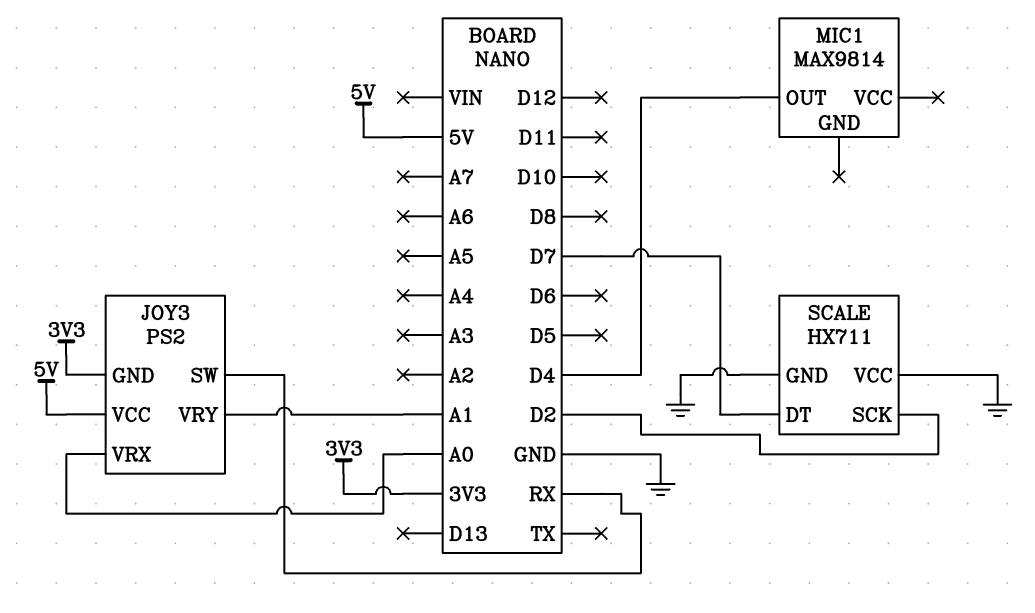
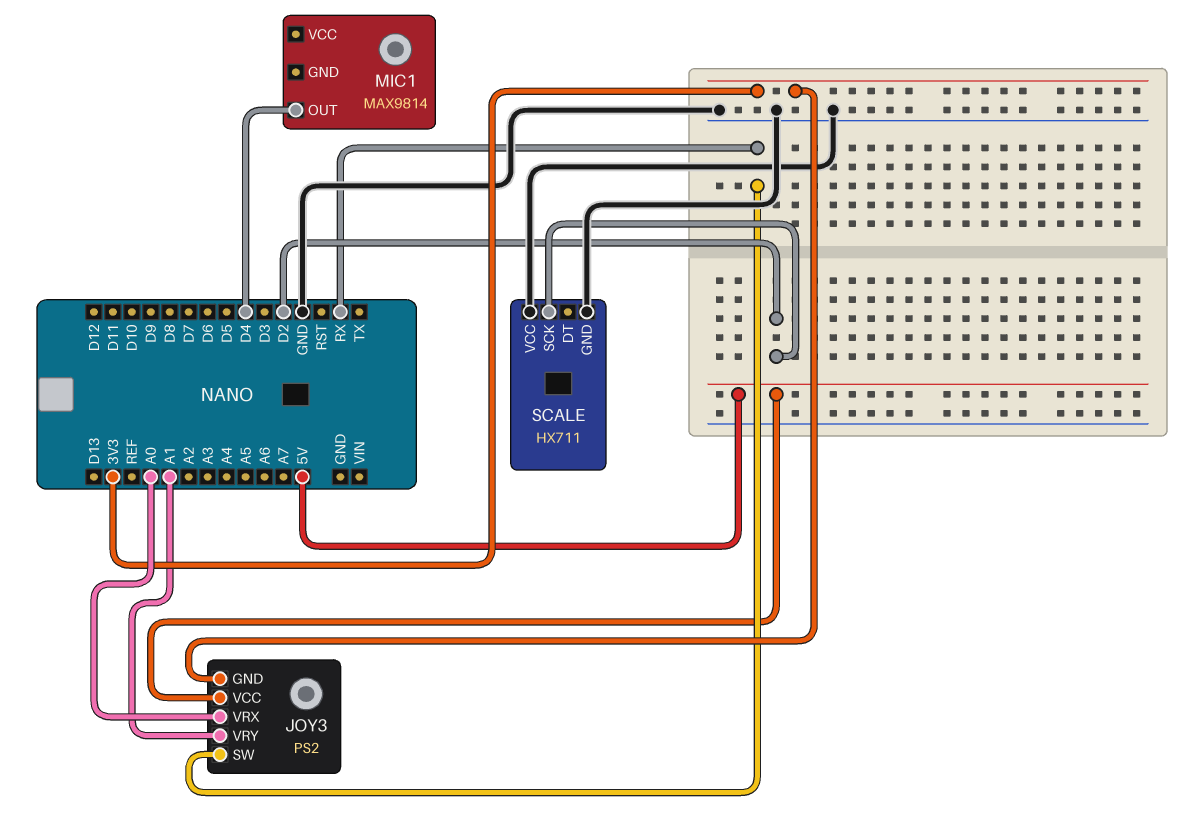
SCALE pin DT: D7 -> none

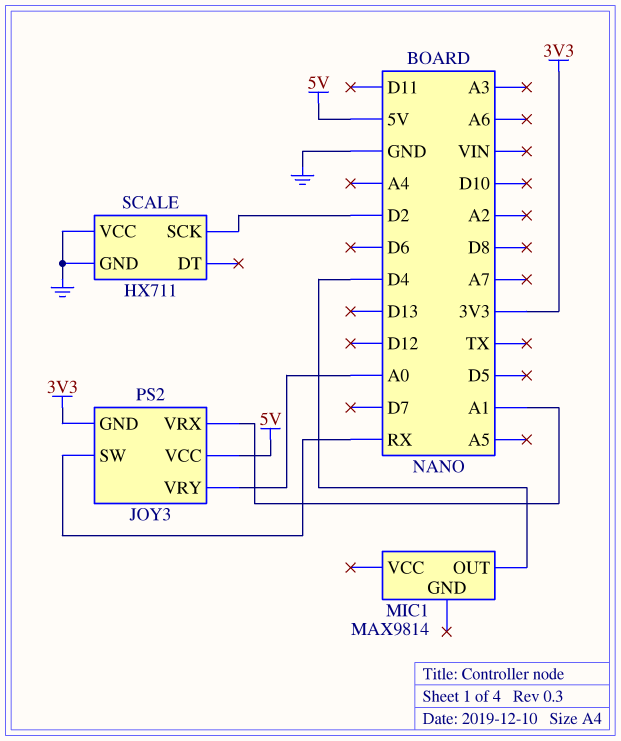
JOY3 pin VRX: A0 -> A1
JOY3 pin VRY: A1 -> A0

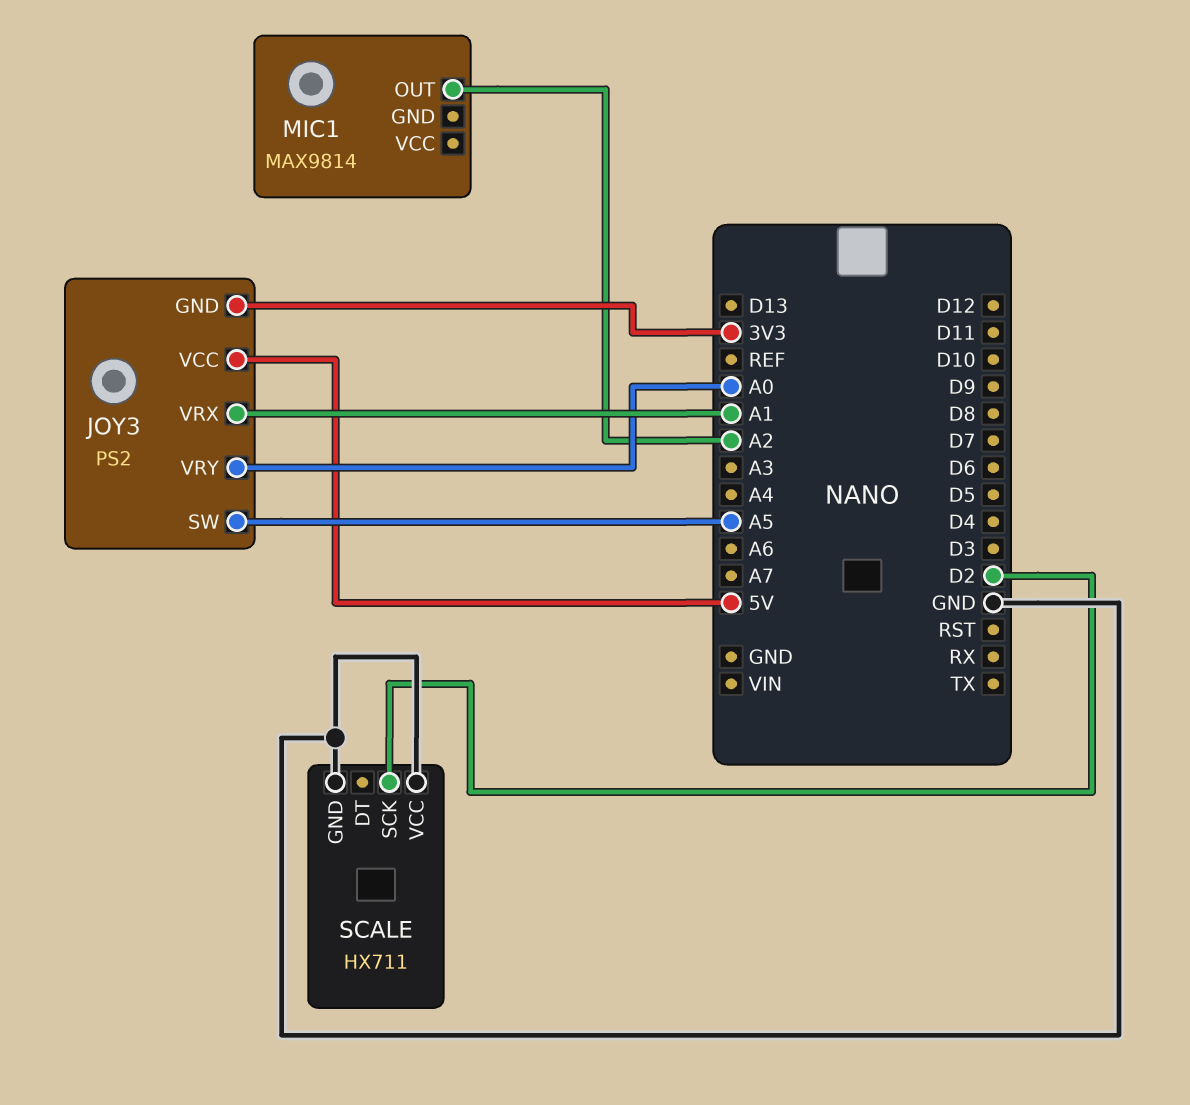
JOY3 pin SW: RX -> A5
MIC1 pin OUT: D4 -> A2

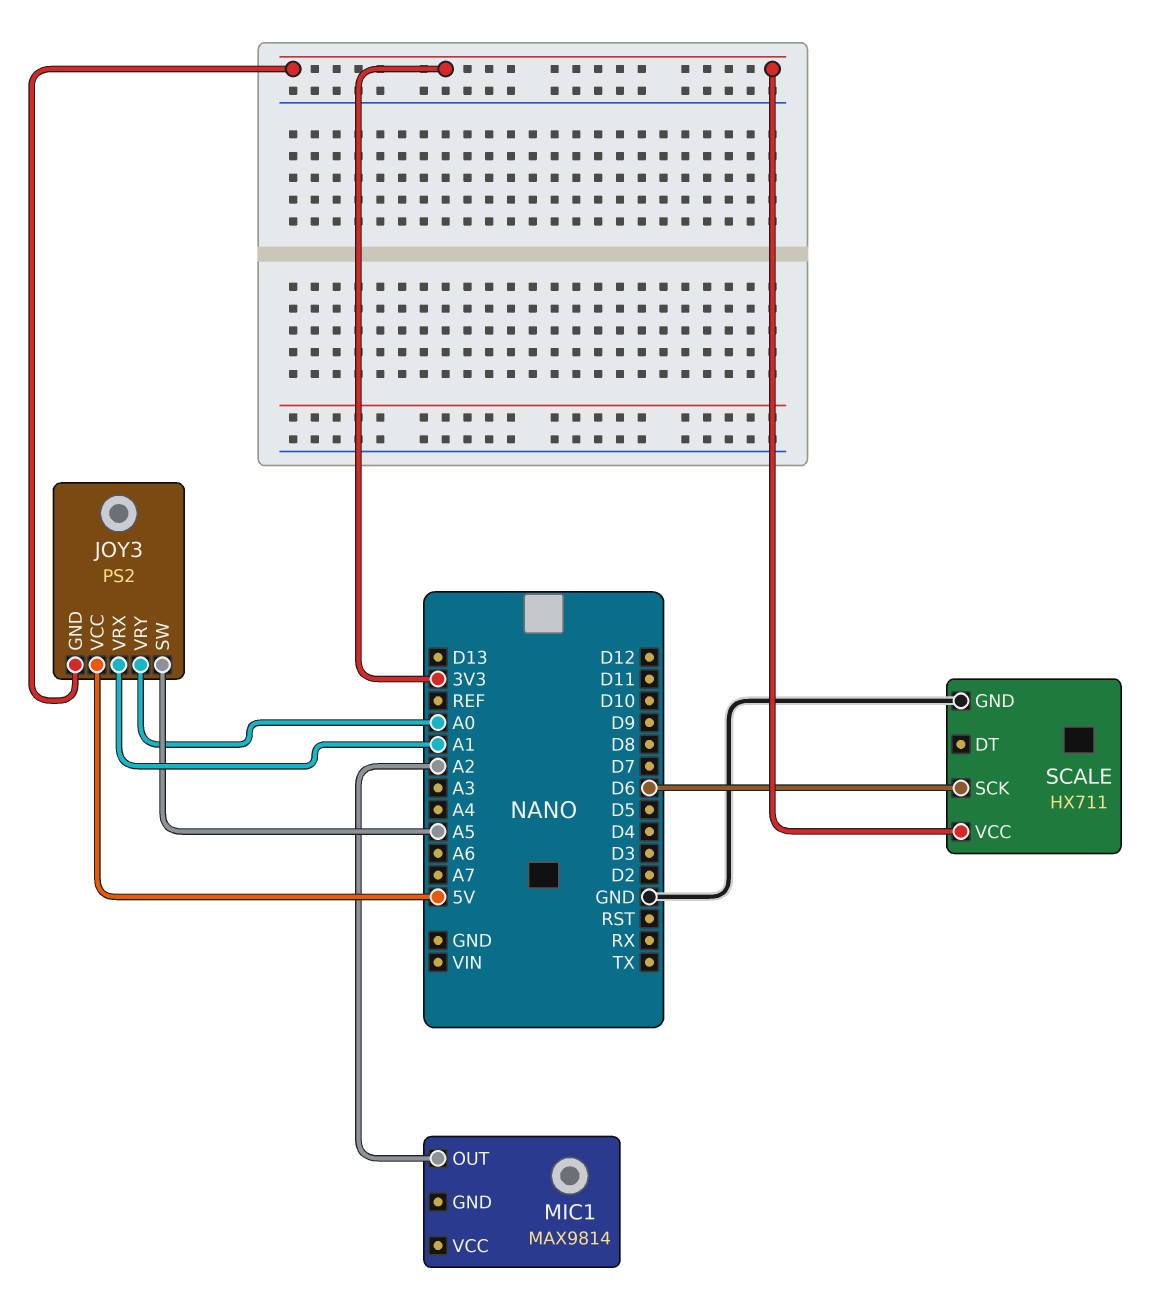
SCALE pin SCK: D2 -> D6
SCALE pin VCC: GND -> 3V3

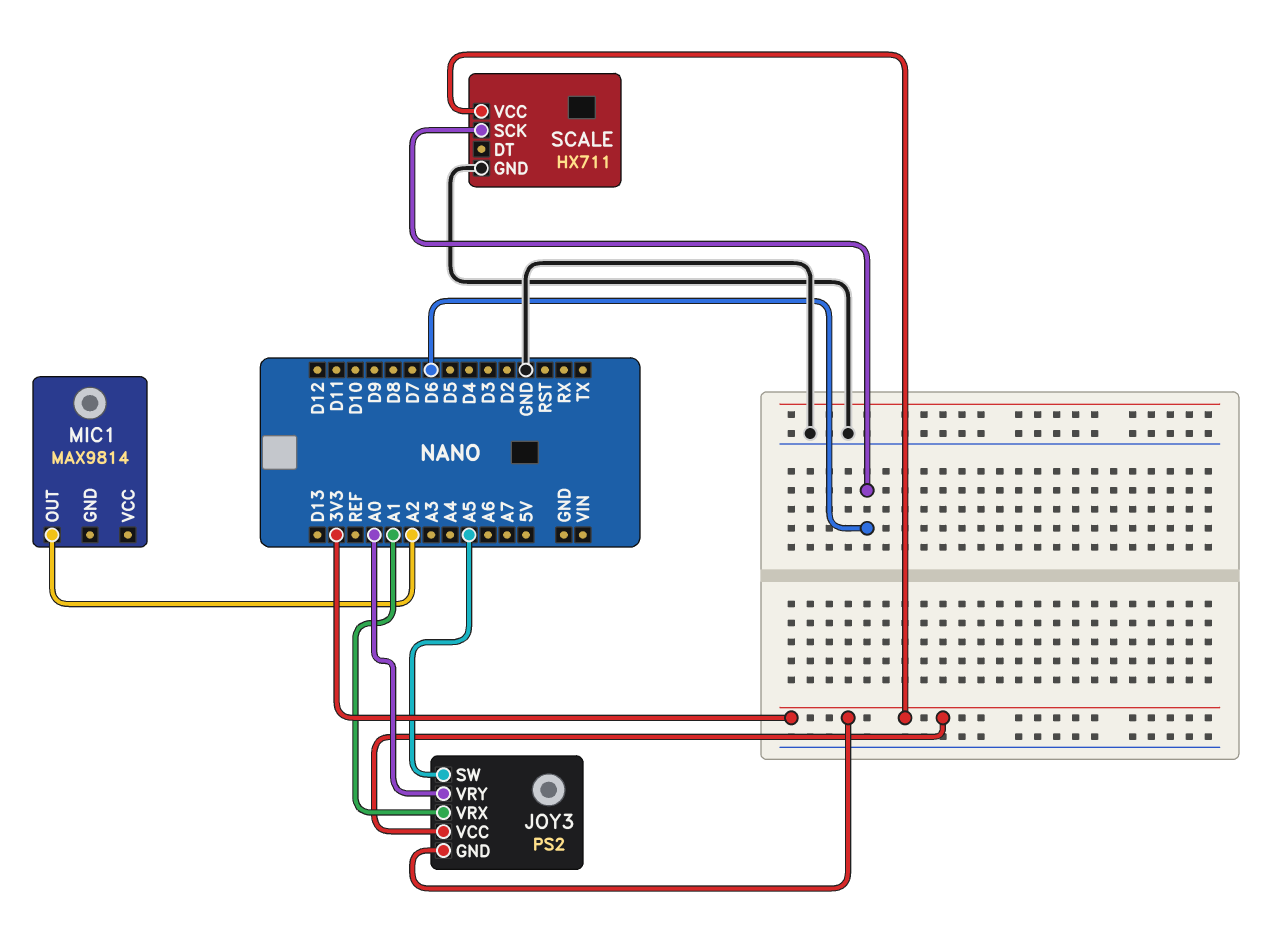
JOY3 pin VCC: 5V -> 3V3

